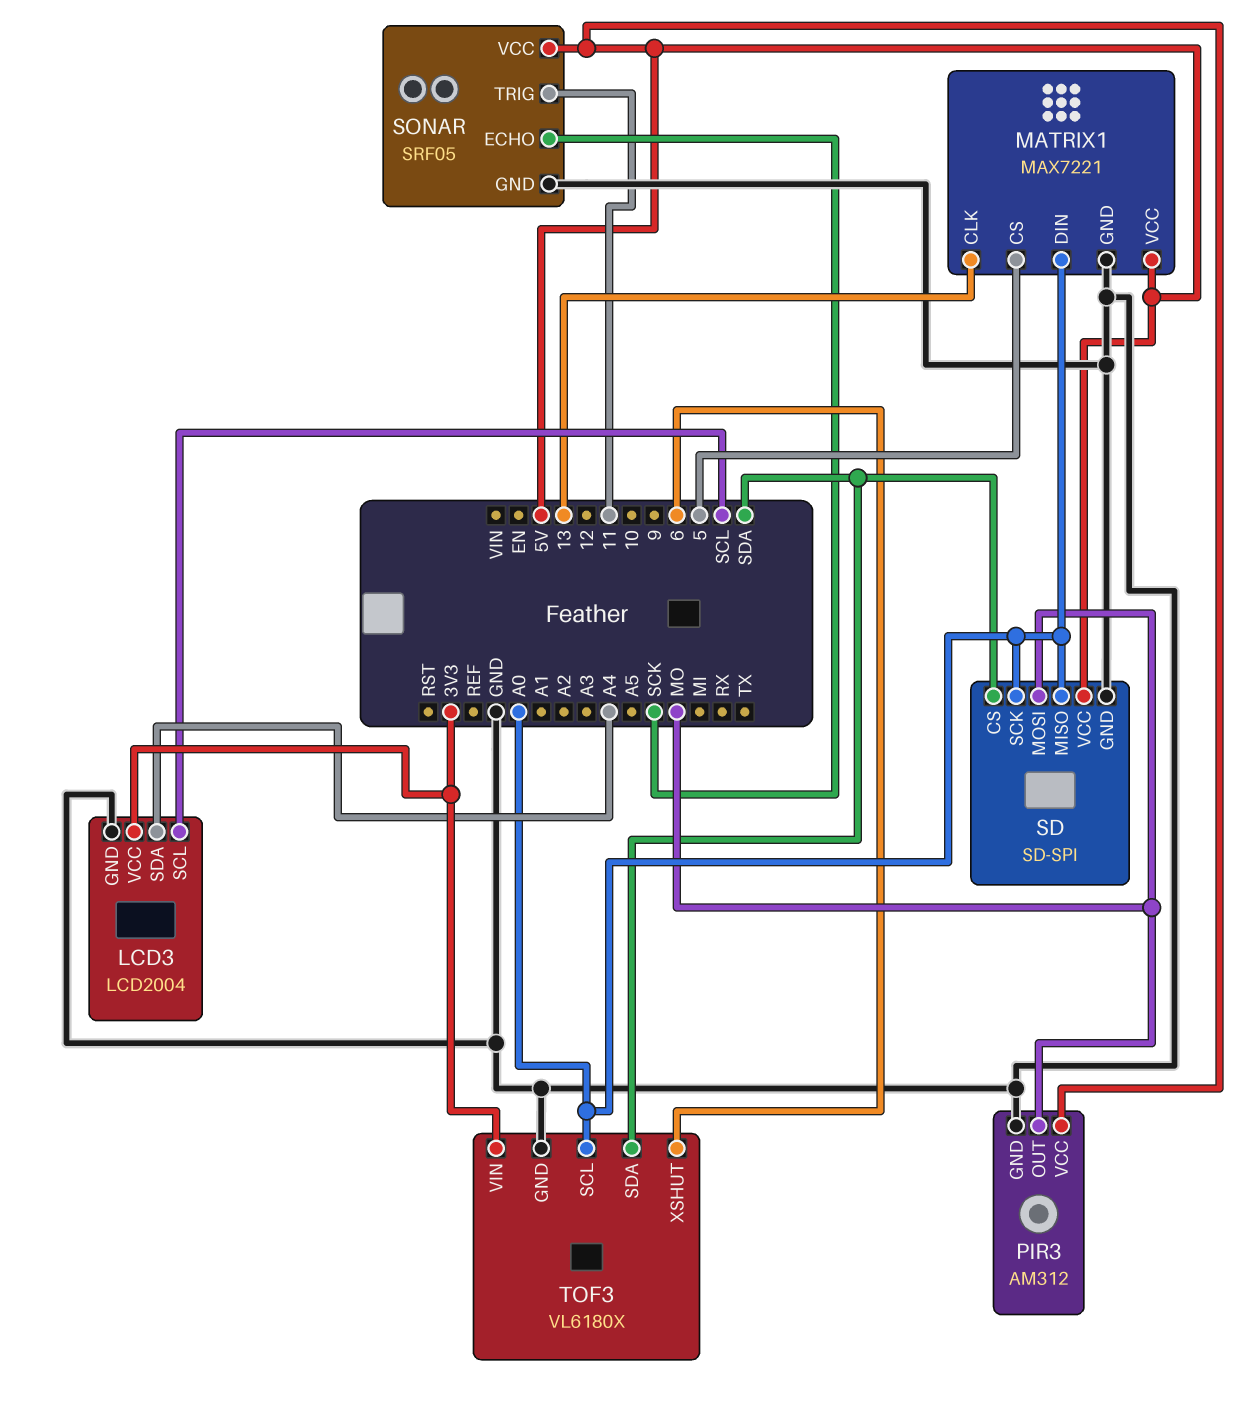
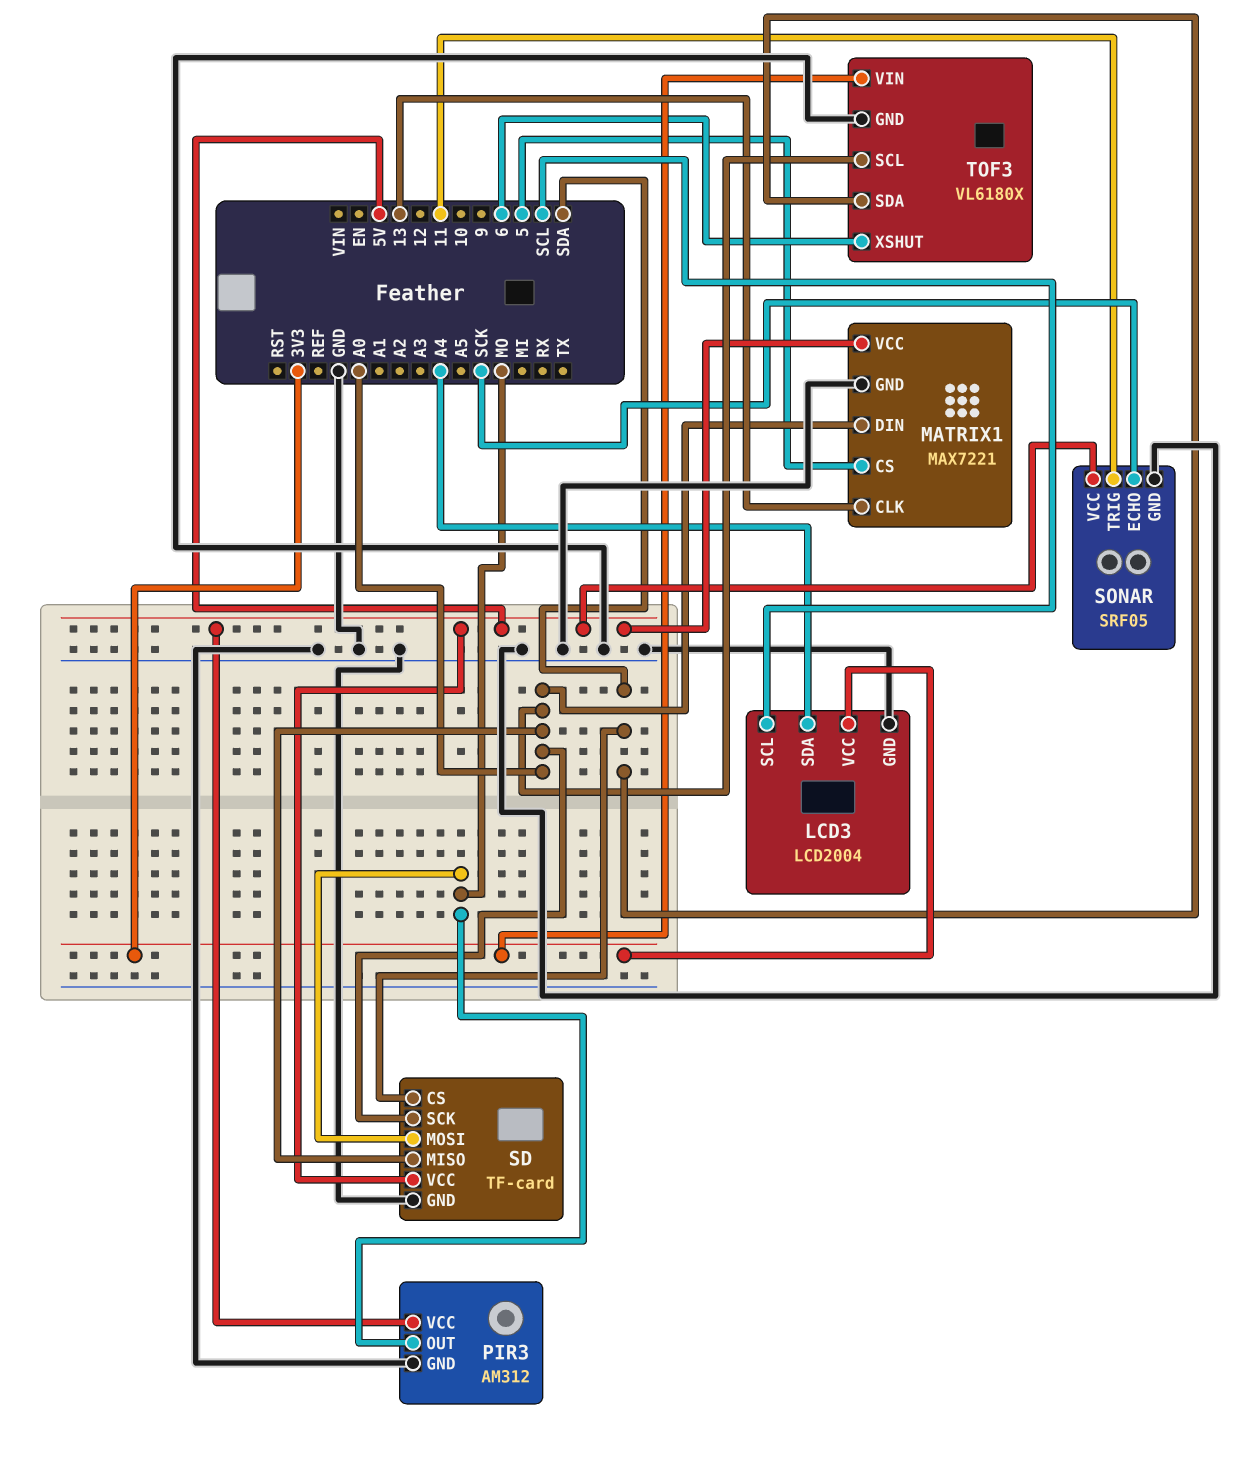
SD: SD-SPI -> TF-card

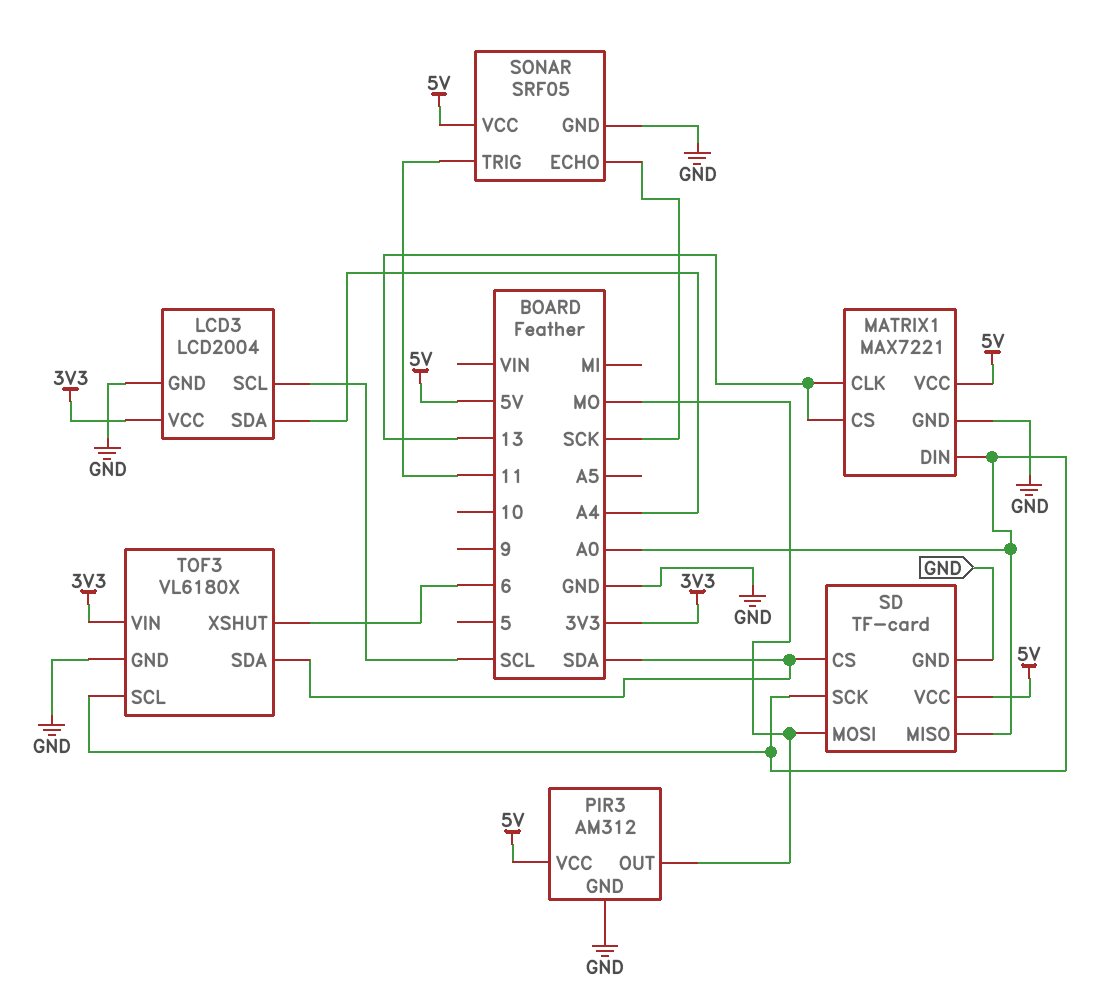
MATRIX1 pin CS: 5 -> 13

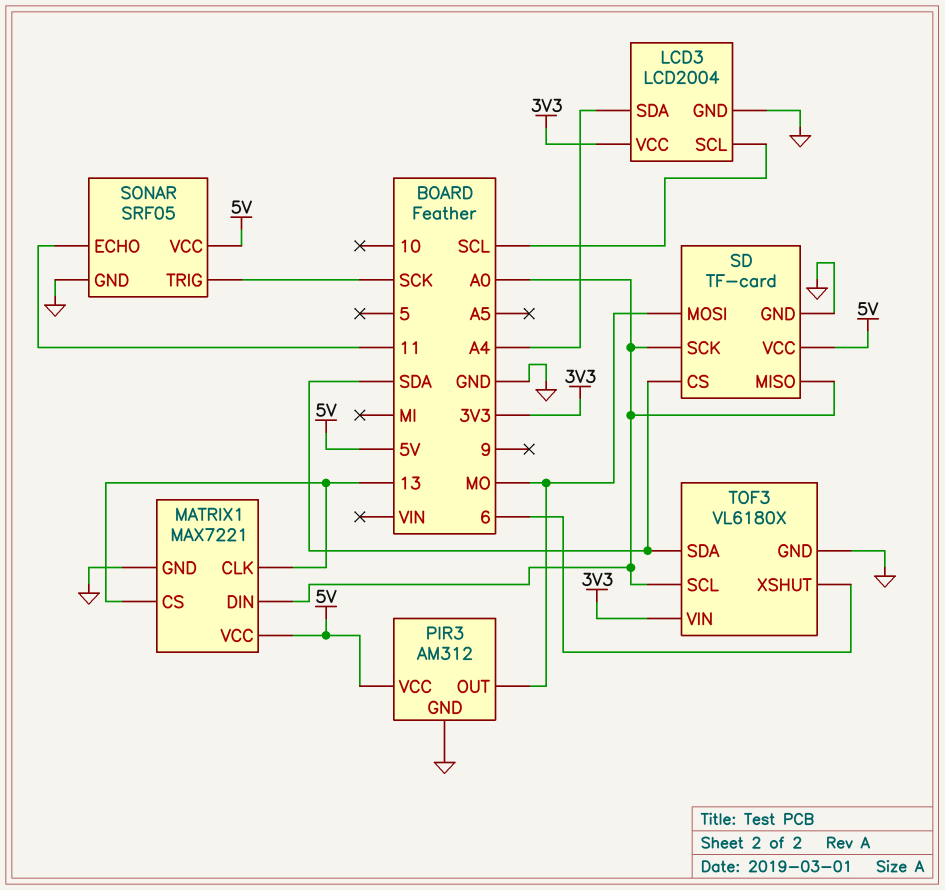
SONAR pin ECHO: SCK -> 11
SONAR pin TRIG: 11 -> SCK

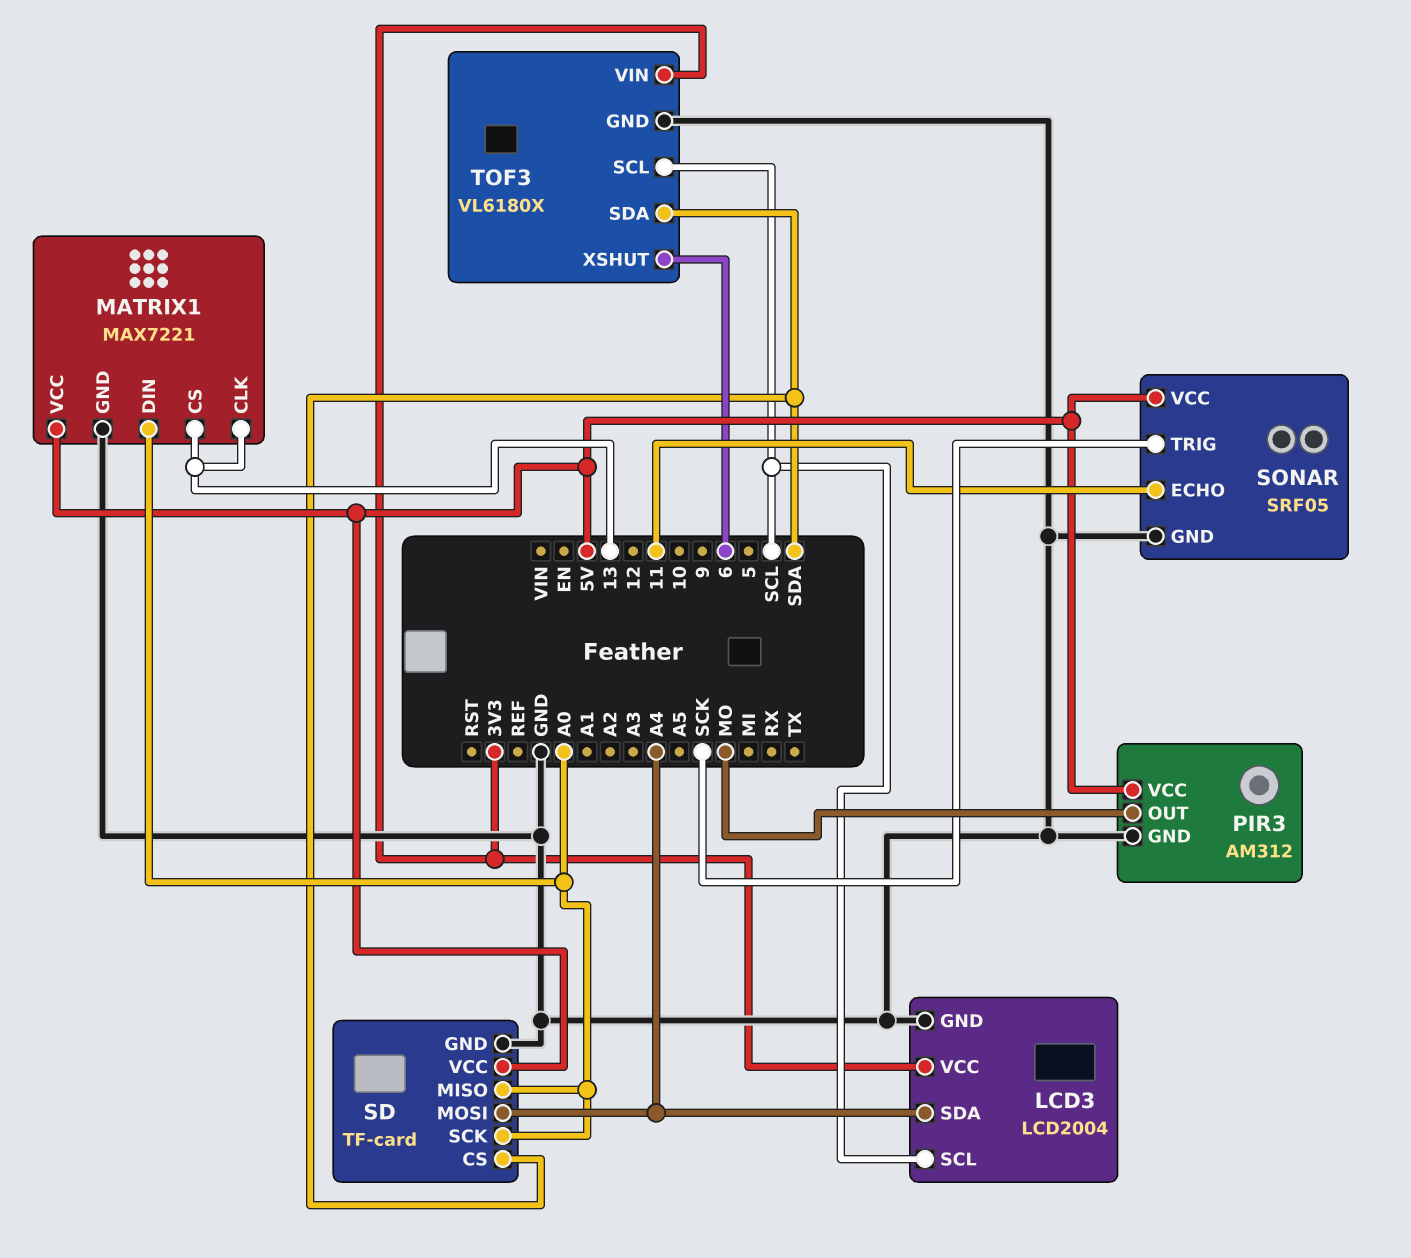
SD pin MOSI: MO -> A4
TOF3 pin SCL: A0 -> SCL

